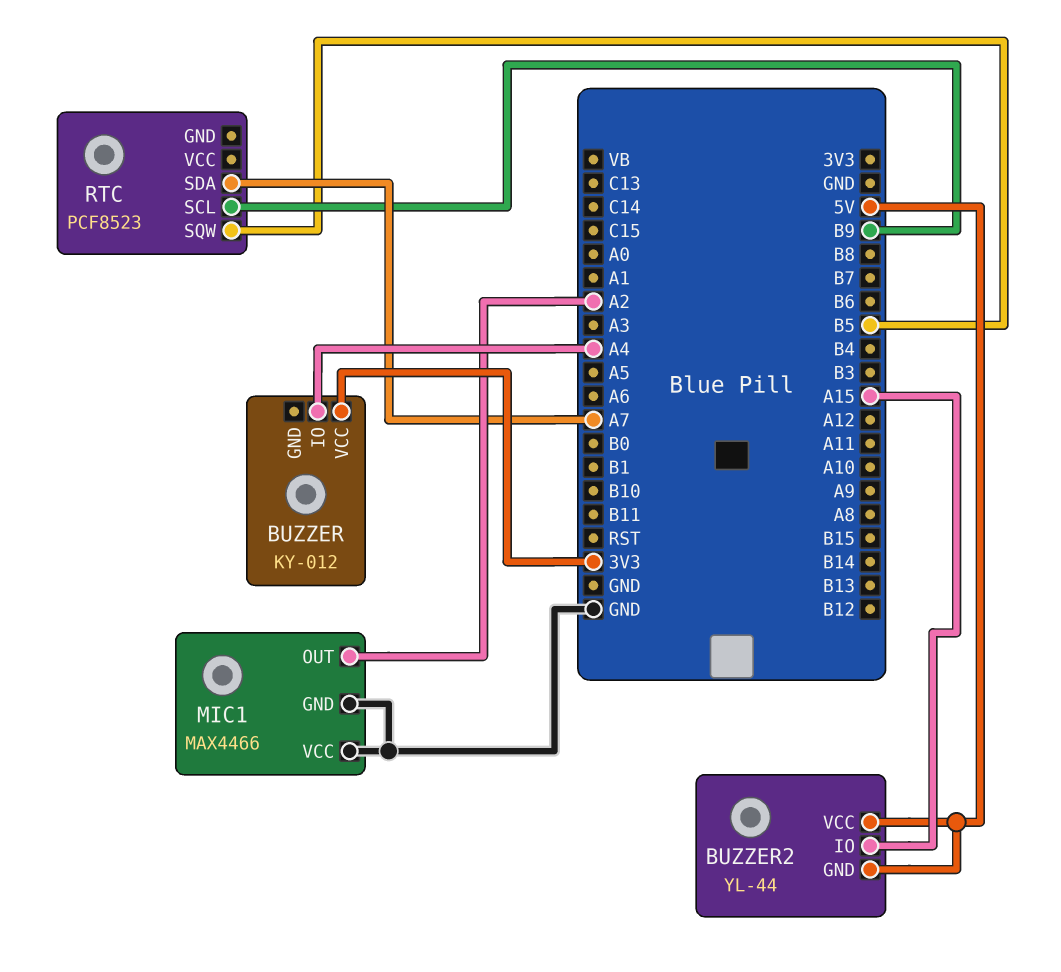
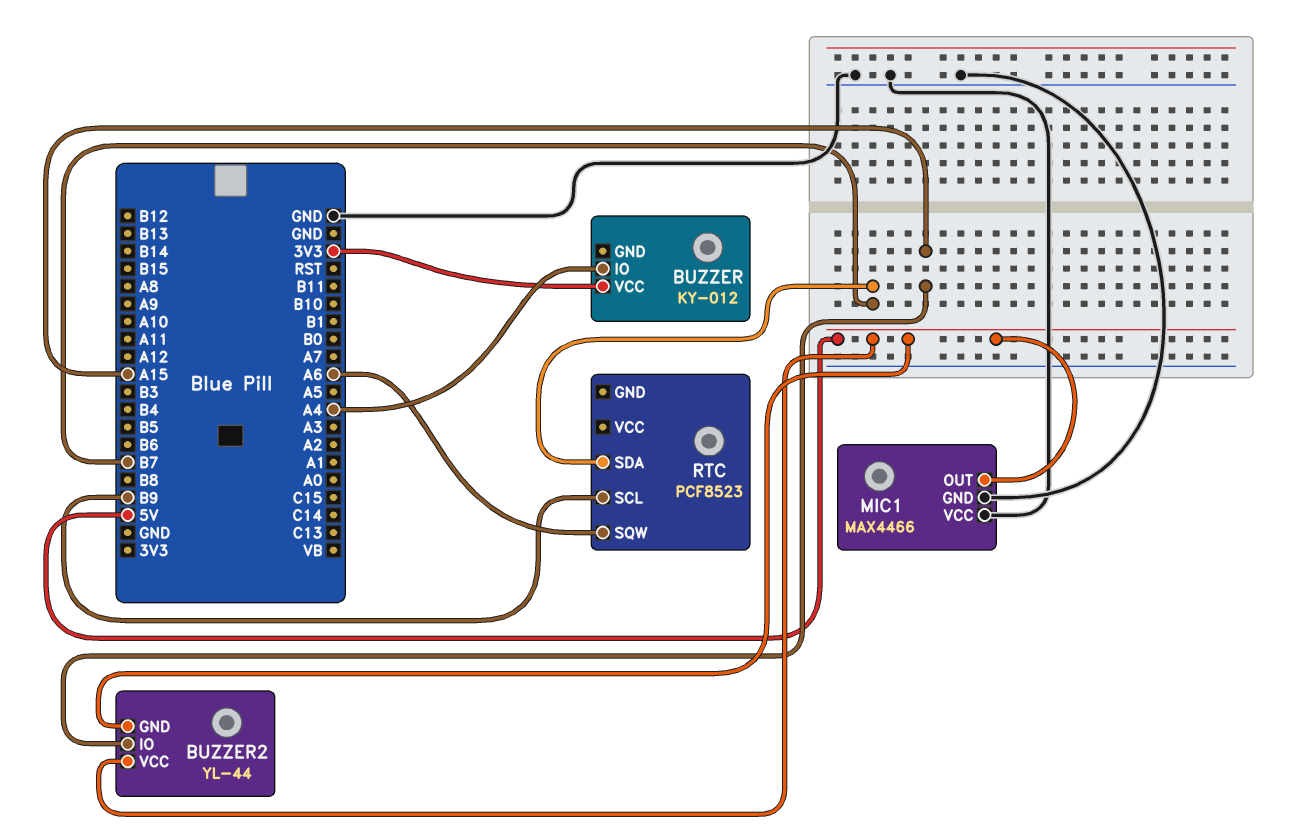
MIC1 pin OUT: A2 -> 5V
RTC pin SDA: A7 -> B7
RTC pin SQW: B5 -> A6

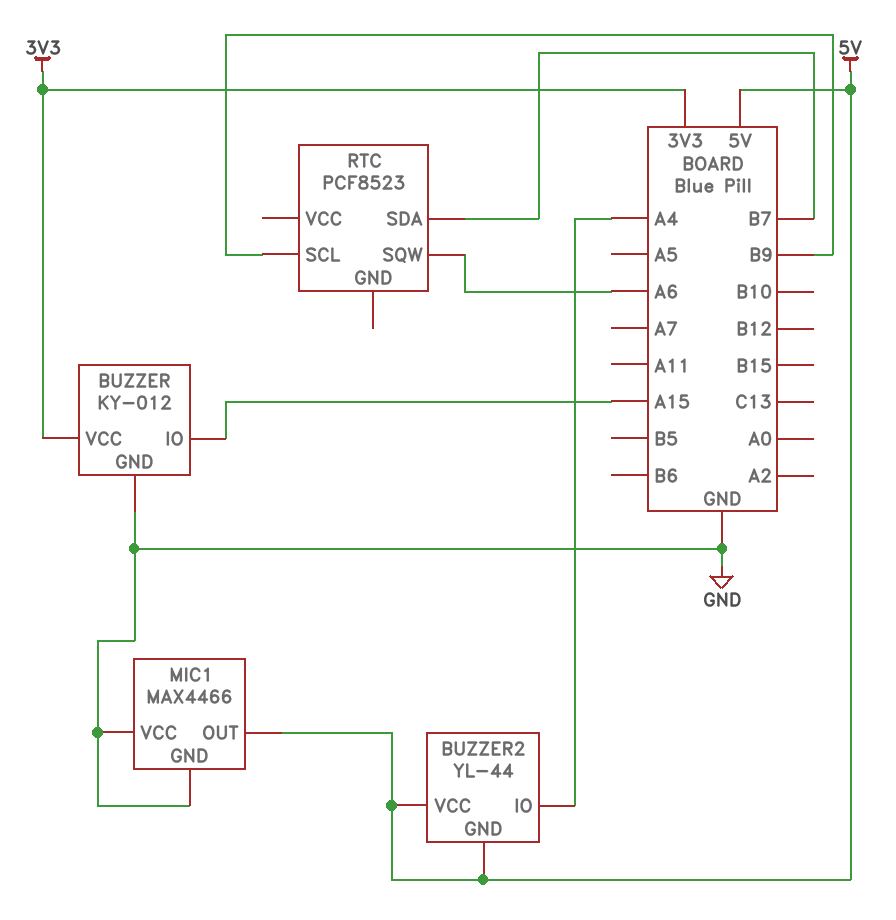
BUZZER pin GND: none -> GND
BUZZER pin IO: A4 -> A15
BUZZER2 pin IO: A15 -> A4

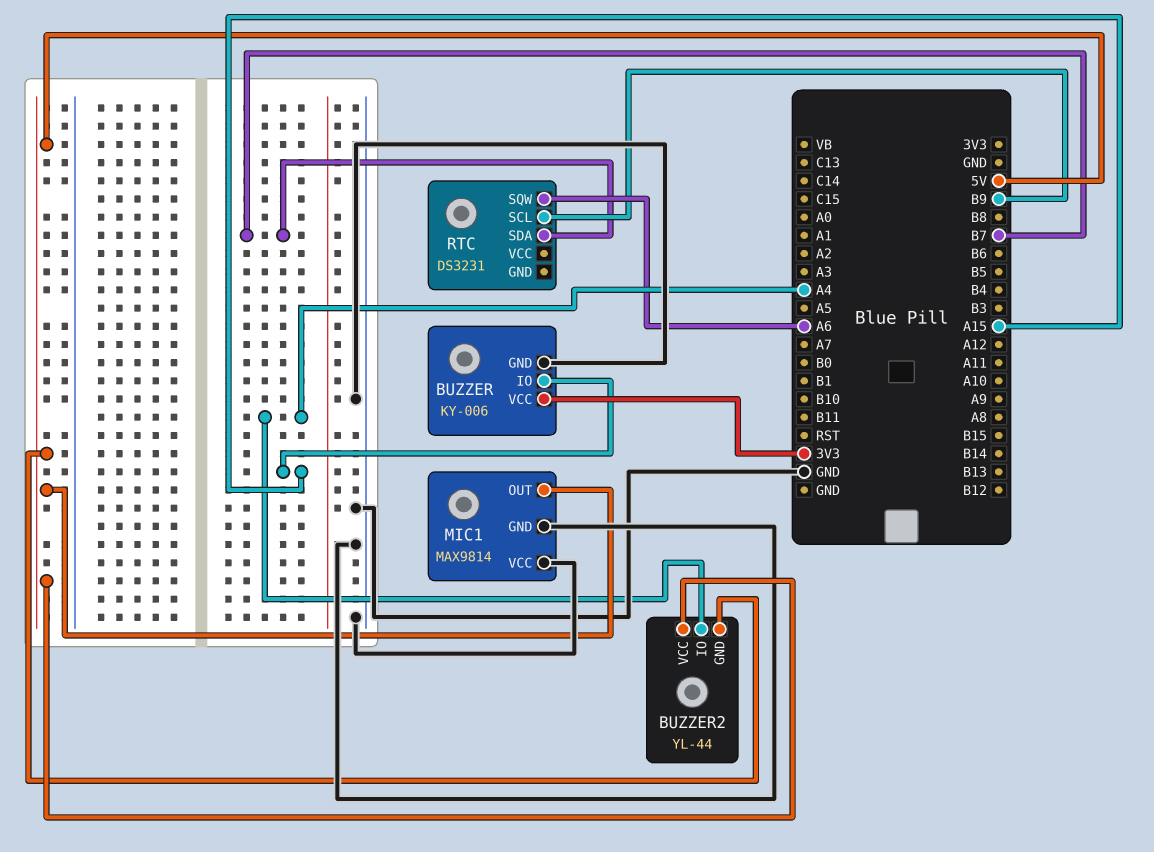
BUZZER: KY-012 -> KY-006
MIC1: MAX4466 -> MAX9814
RTC: PCF8523 -> DS3231

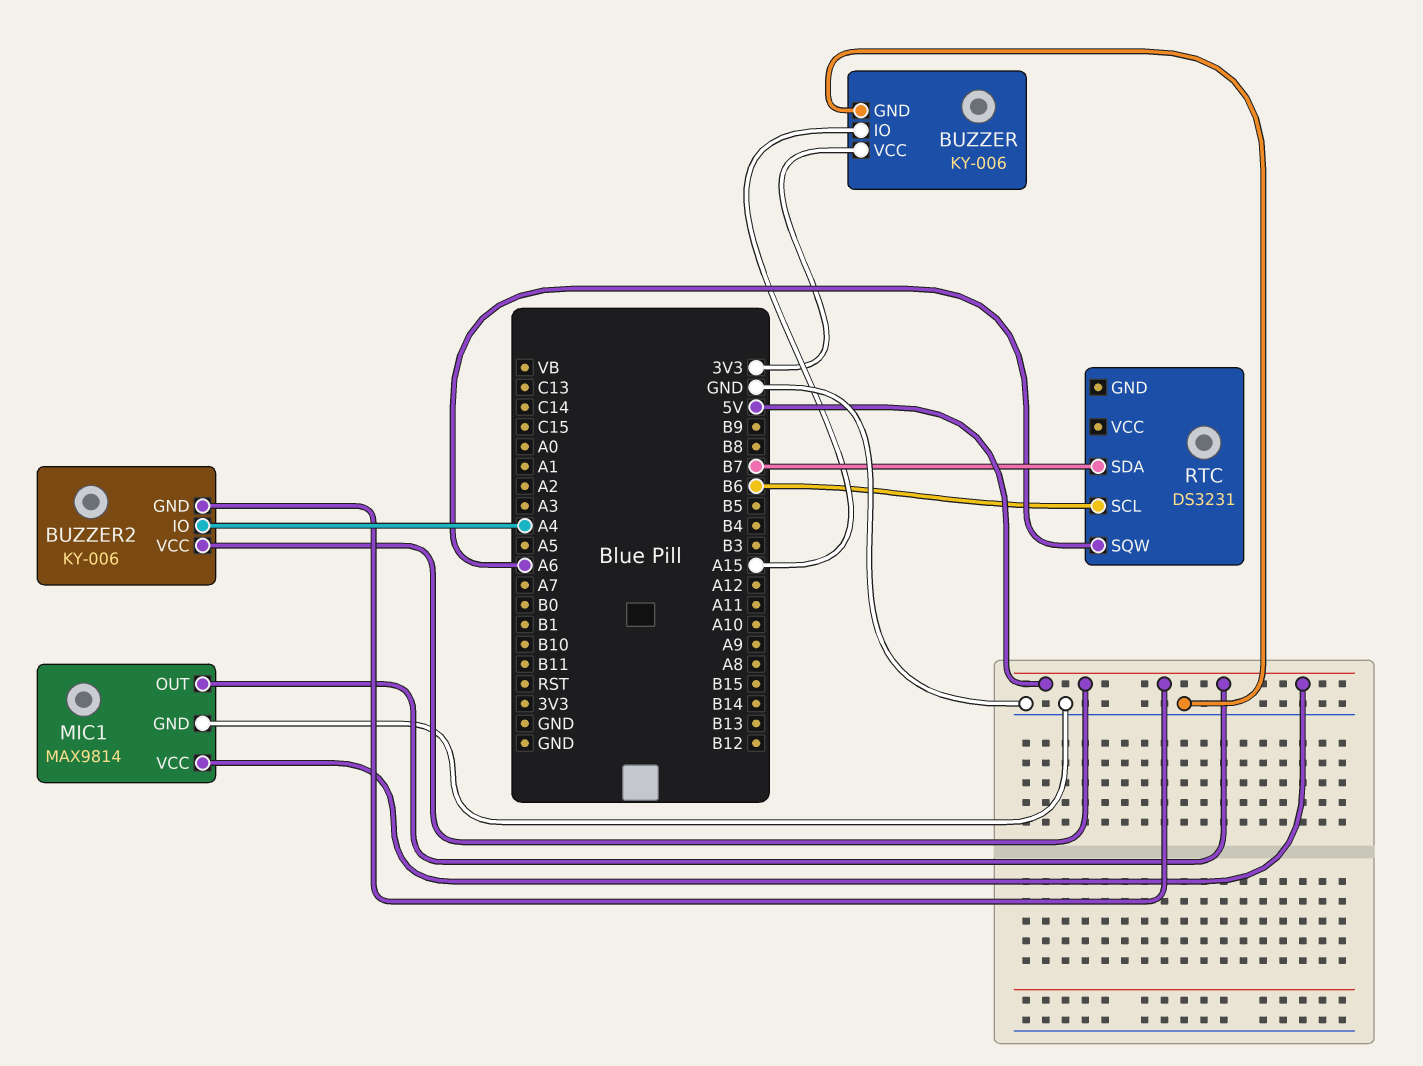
BUZZER2: YL-44 -> KY-006
MIC1 pin VCC: GND -> 5V
RTC pin SCL: B9 -> B6

